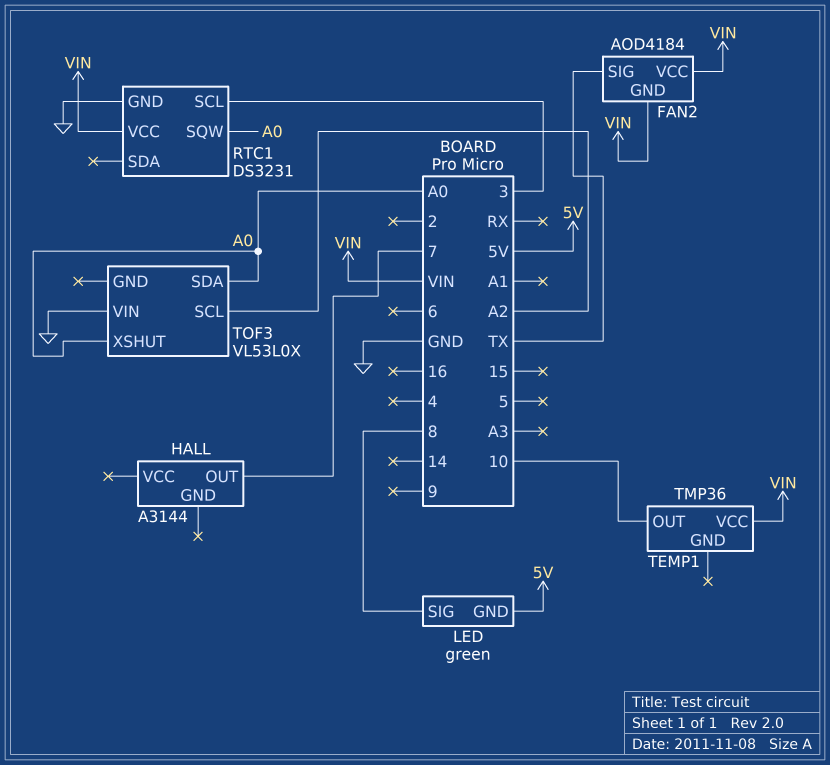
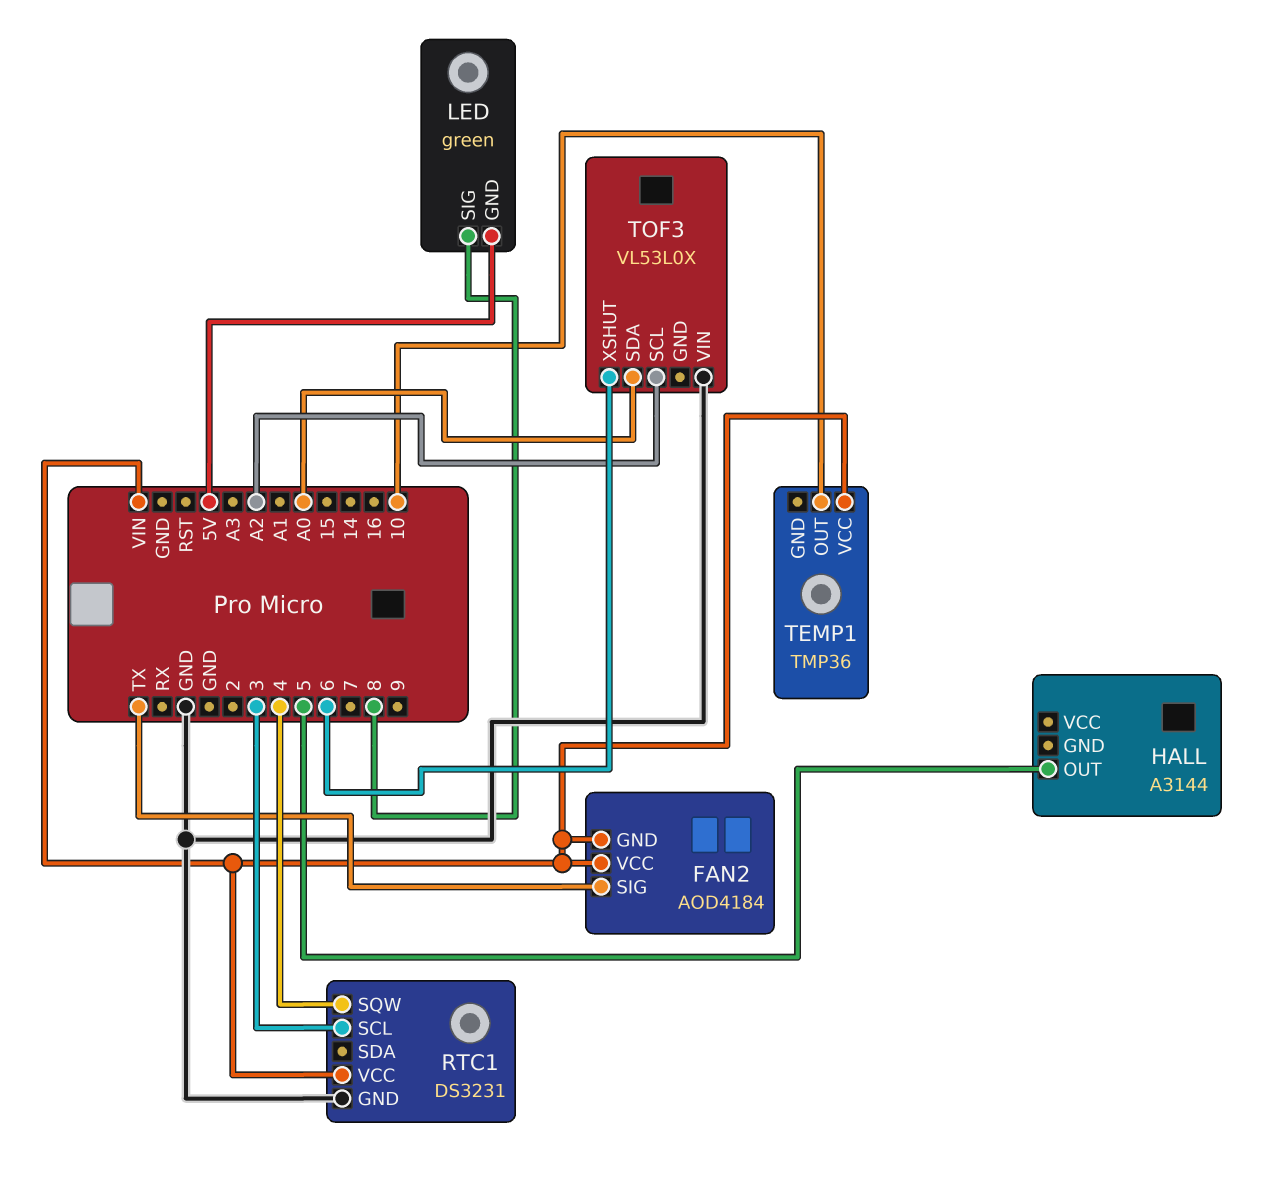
HALL pin OUT: 7 -> 5
RTC1 pin SQW: A0 -> 4
TOF3 pin XSHUT: A0 -> 6

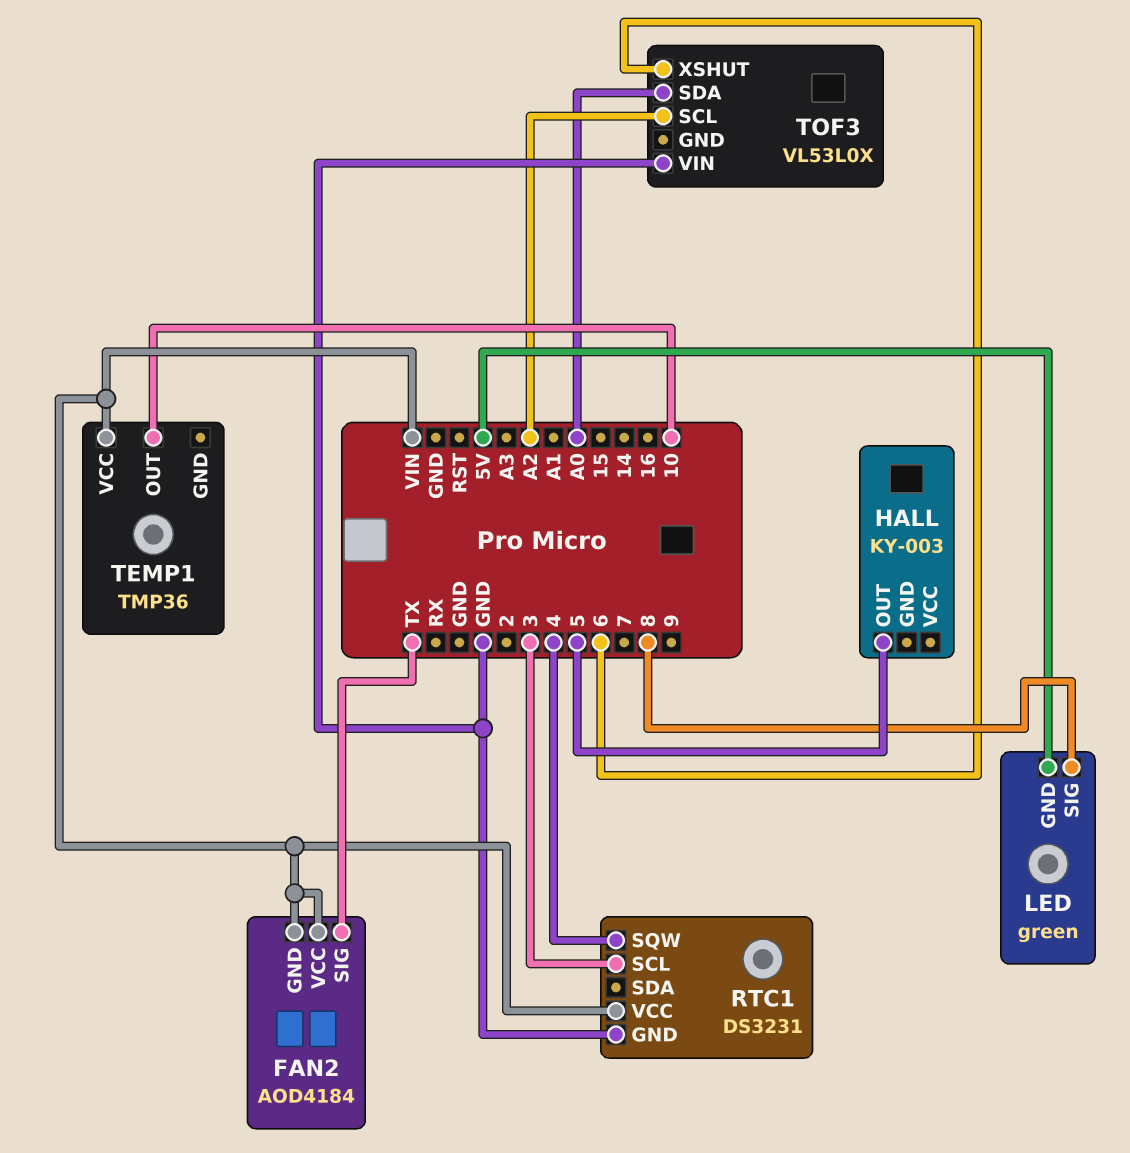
HALL: A3144 -> KY-003

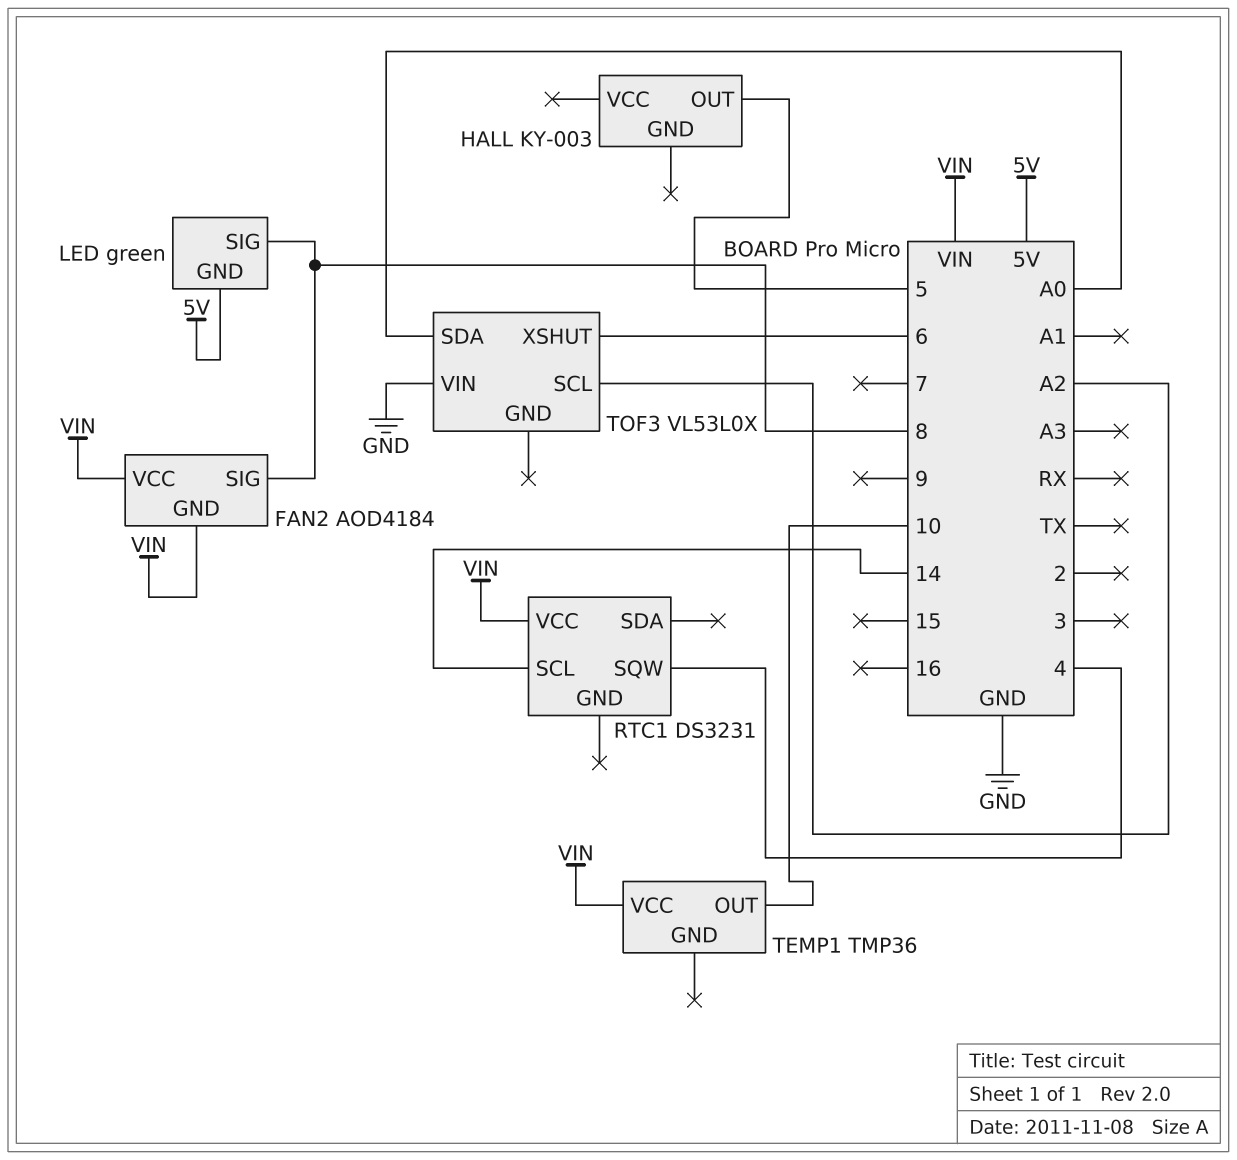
FAN2 pin SIG: TX -> 8
RTC1 pin GND: GND -> none
RTC1 pin SCL: 3 -> 14

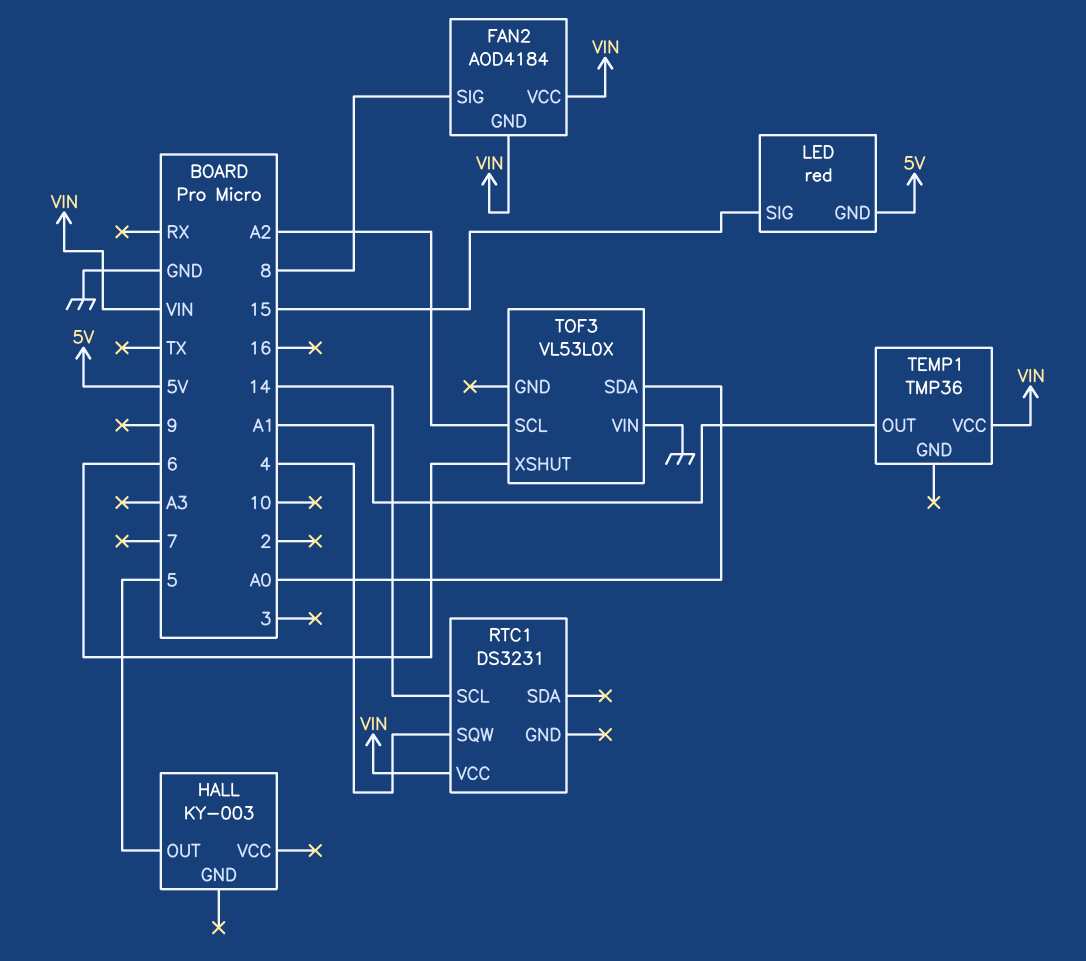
LED: green -> red
LED pin SIG: 8 -> 15
TEMP1 pin OUT: 10 -> A1

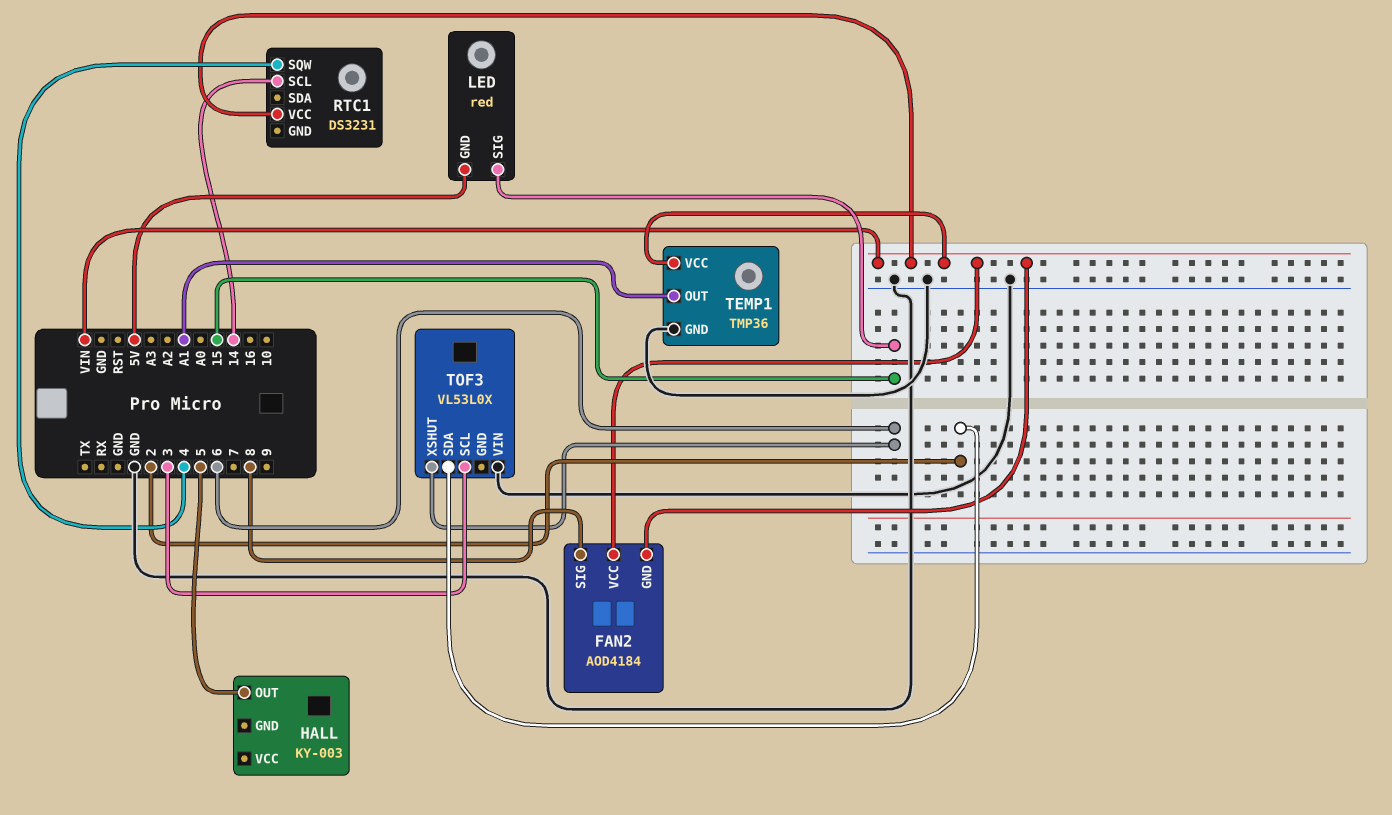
TEMP1 pin GND: none -> GND
TOF3 pin SCL: A2 -> 3
TOF3 pin SDA: A0 -> 2

